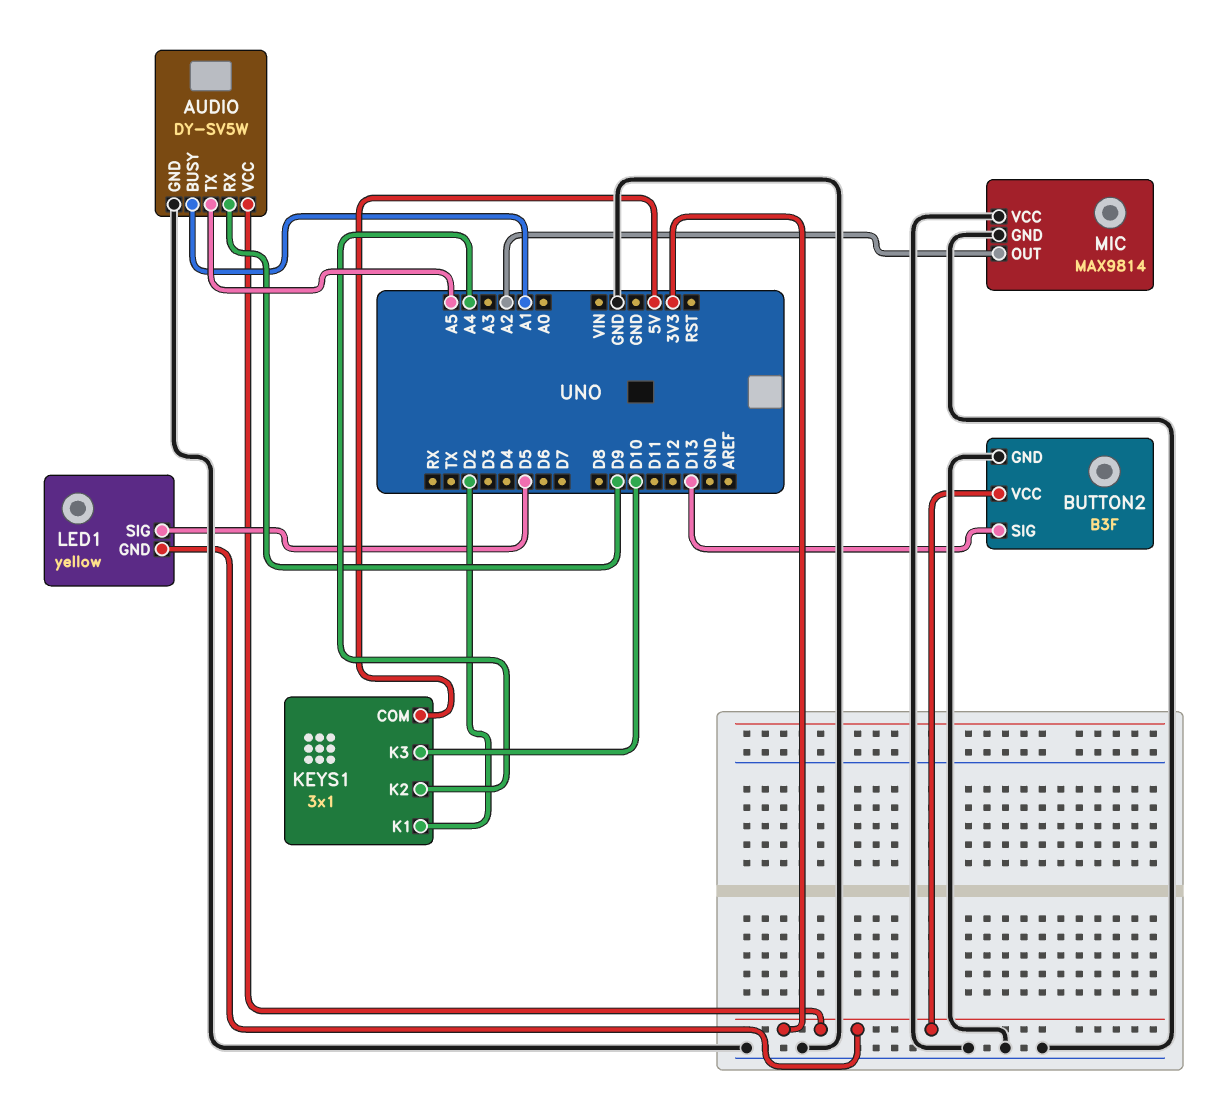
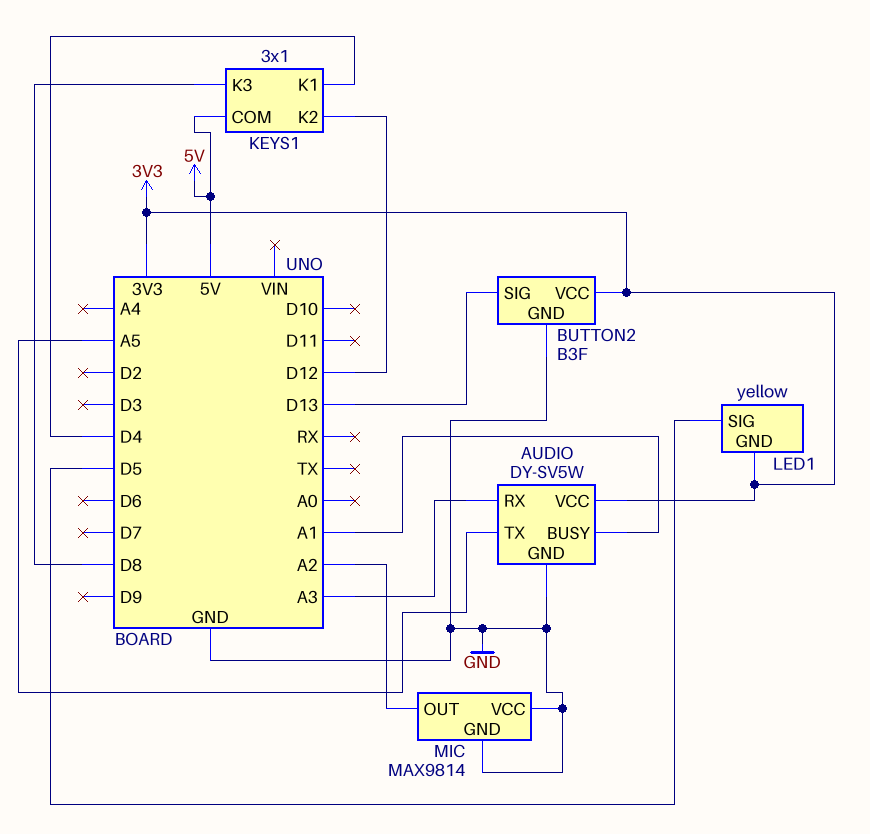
AUDIO pin RX: D9 -> A3
KEYS1 pin K1: D2 -> D4
KEYS1 pin K2: A4 -> D12
KEYS1 pin K3: D10 -> D8

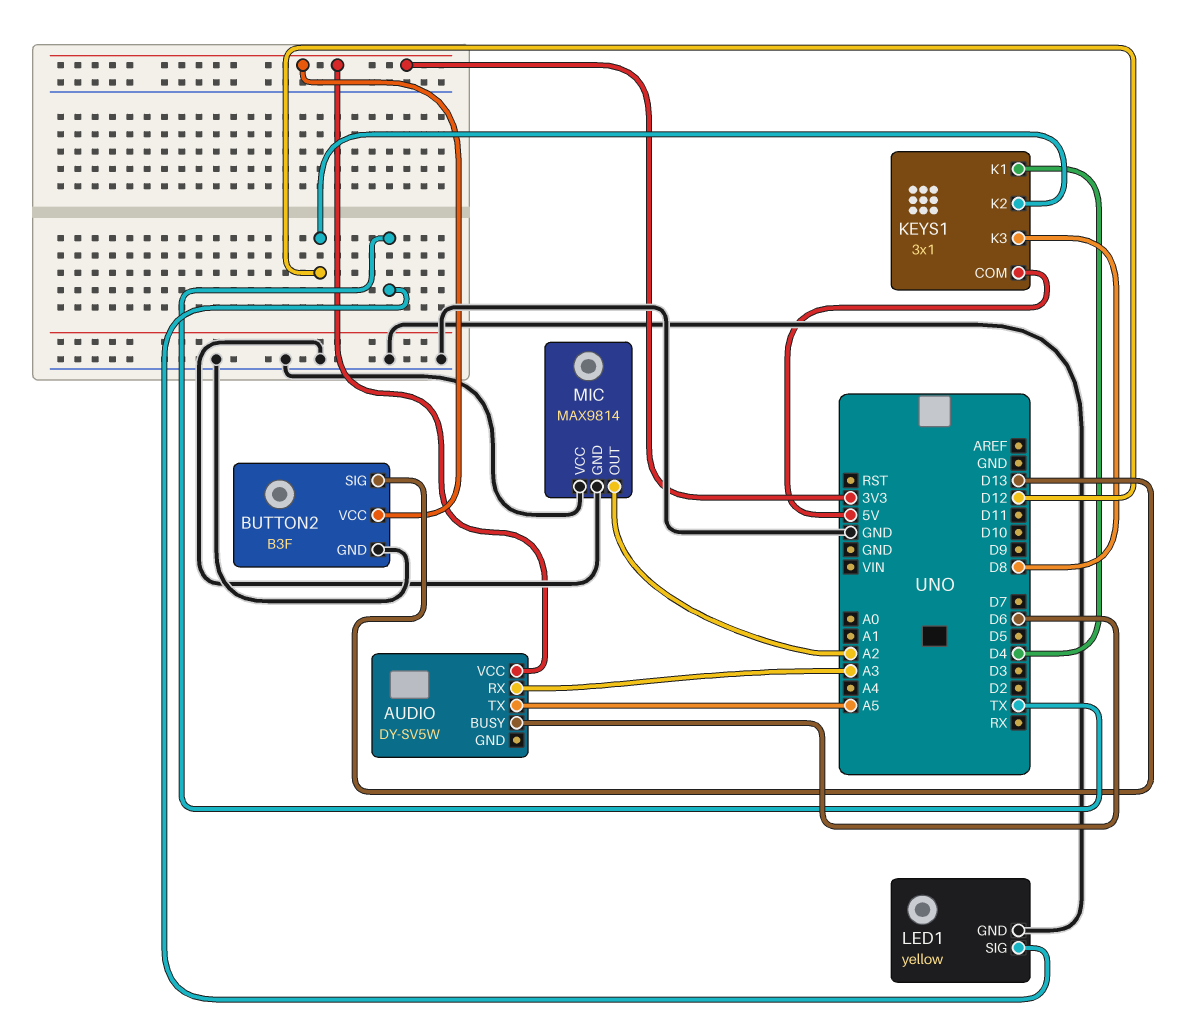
AUDIO pin BUSY: A1 -> D6
AUDIO pin GND: GND -> none
LED1 pin GND: 3V3 -> GND
LED1 pin SIG: D5 -> TX

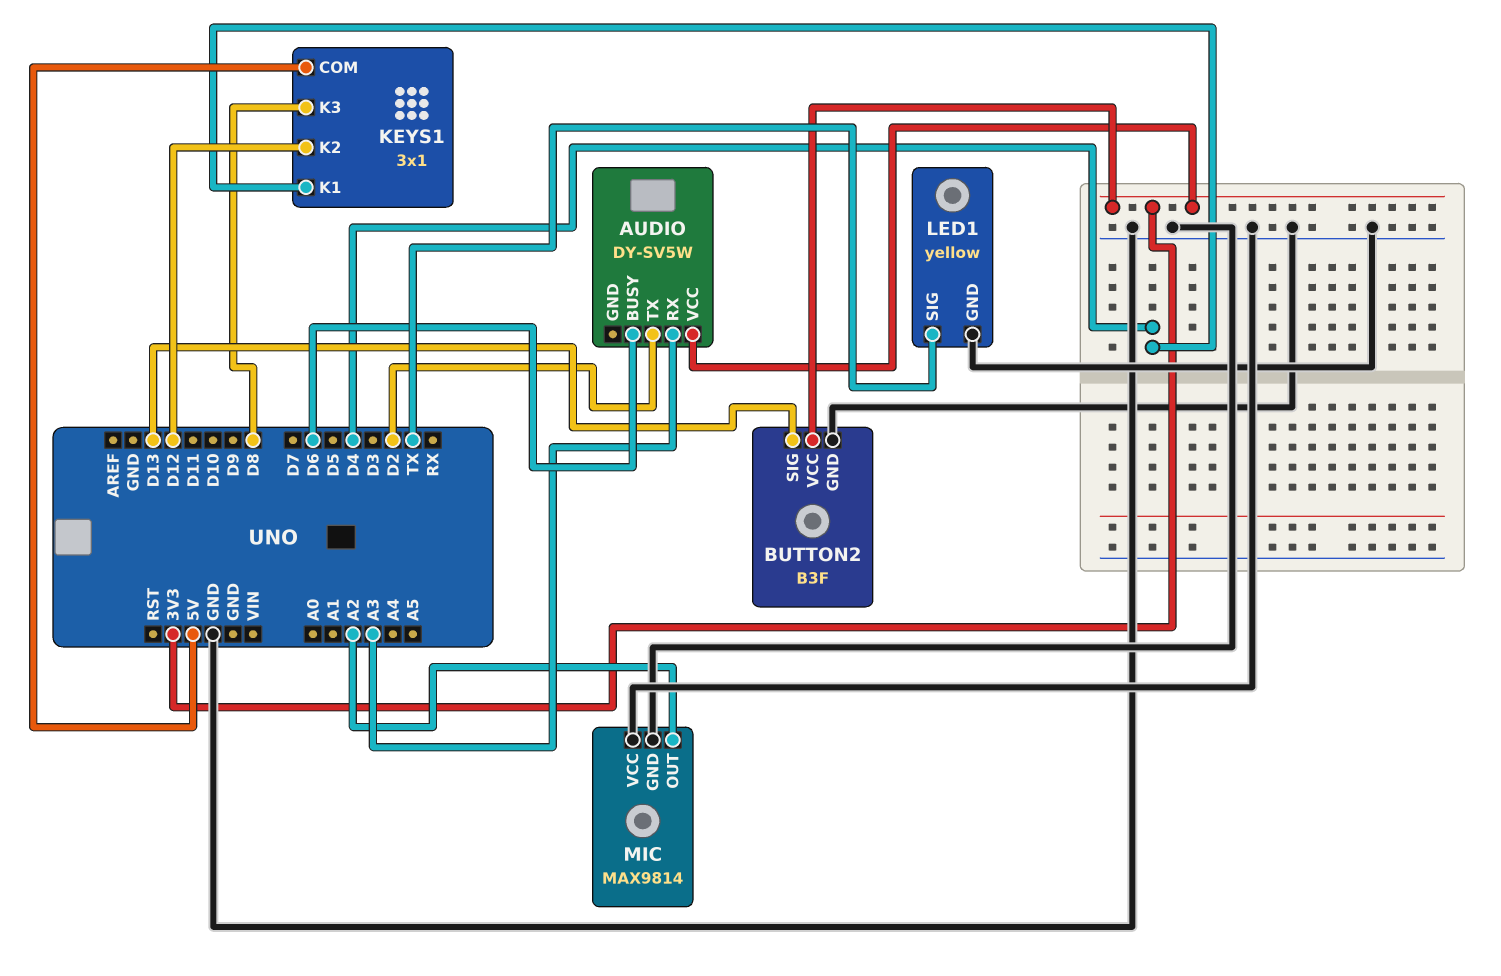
AUDIO pin TX: A5 -> D2

